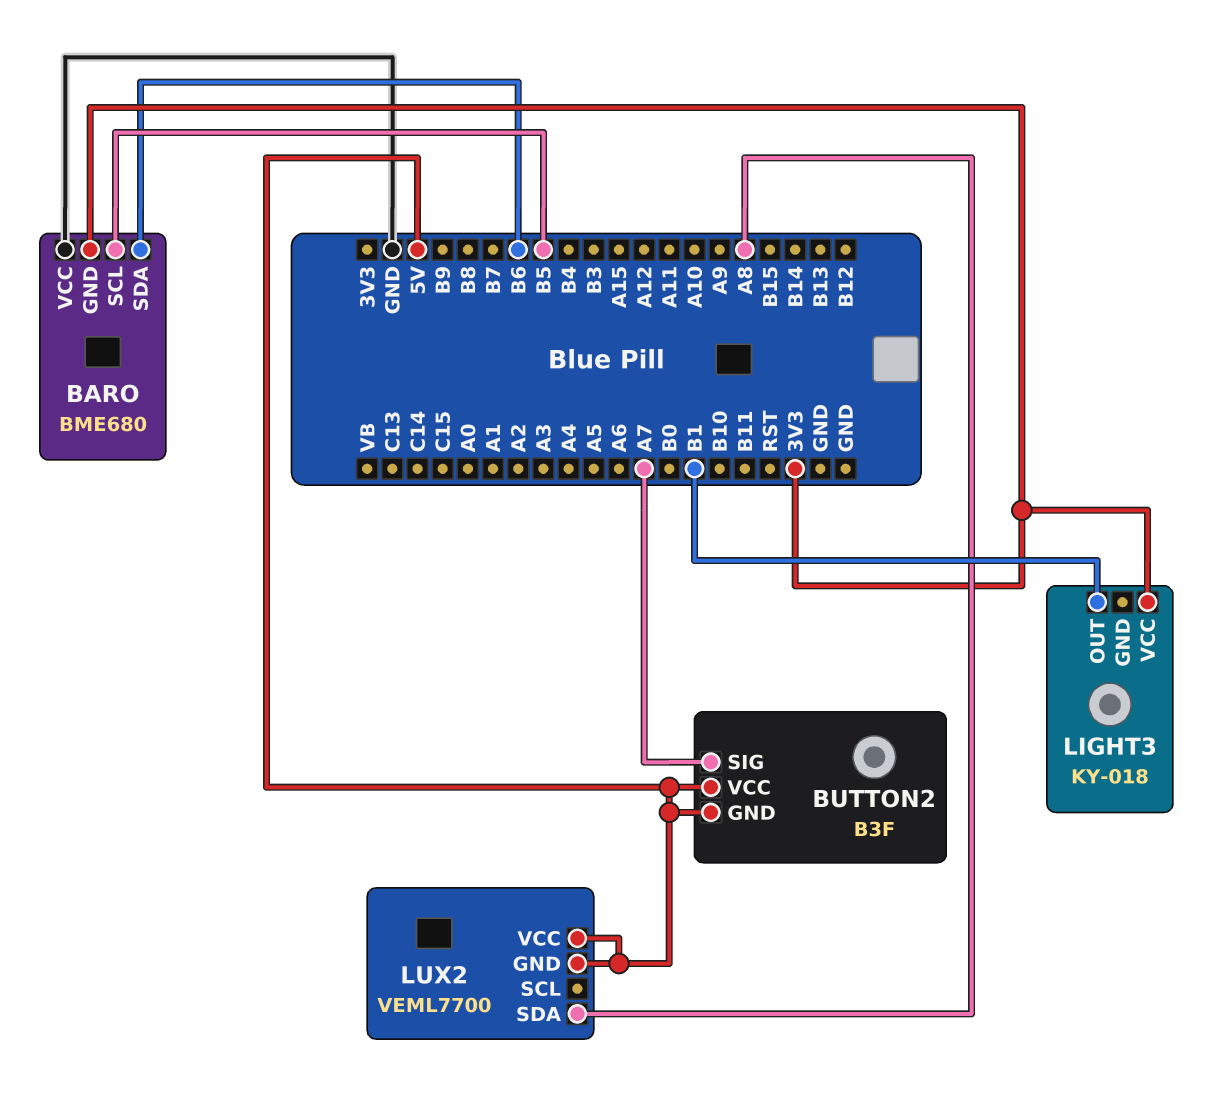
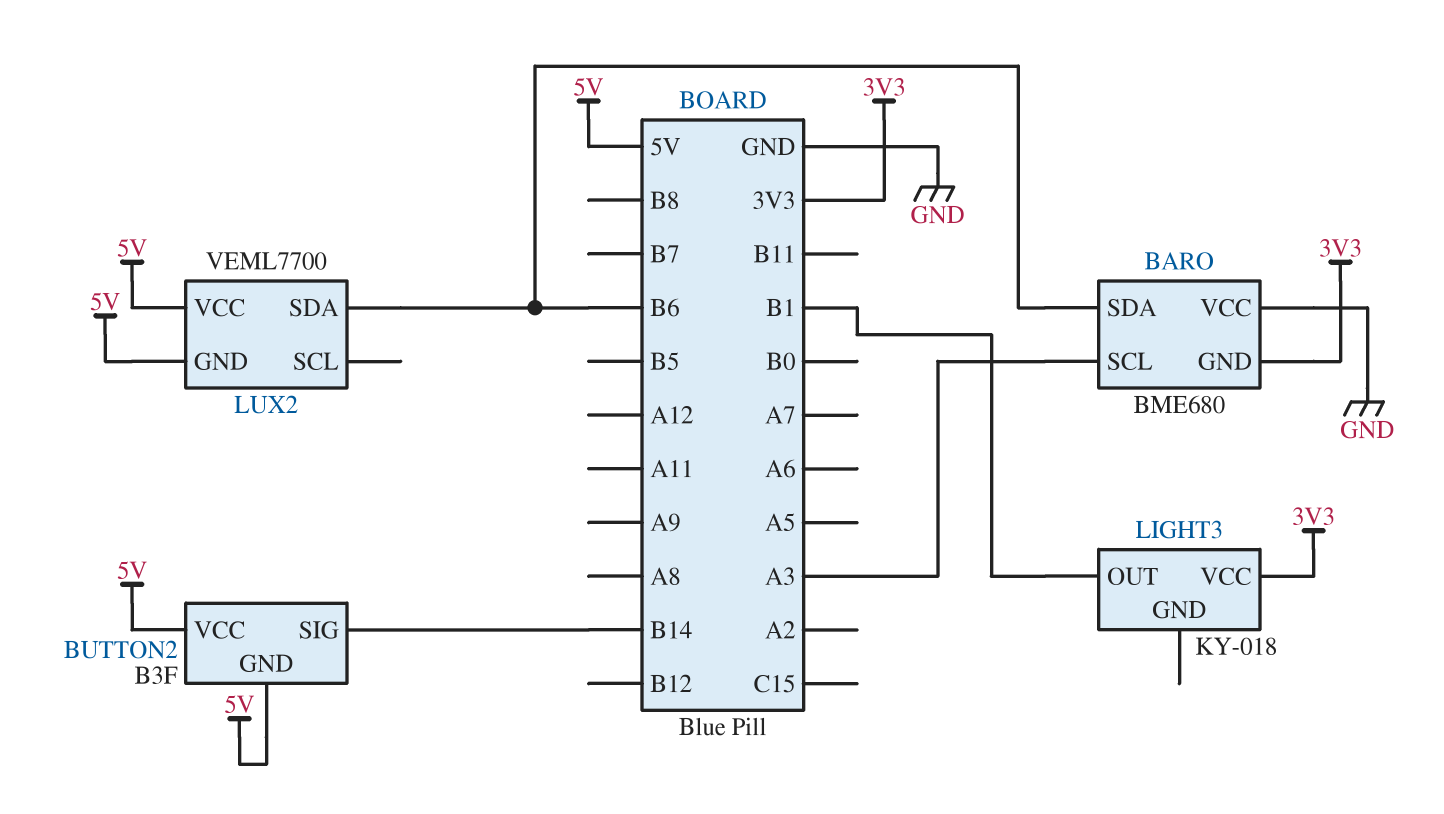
BARO pin SCL: B5 -> A3
BUTTON2 pin SIG: A7 -> B14
LUX2 pin SDA: A8 -> B6

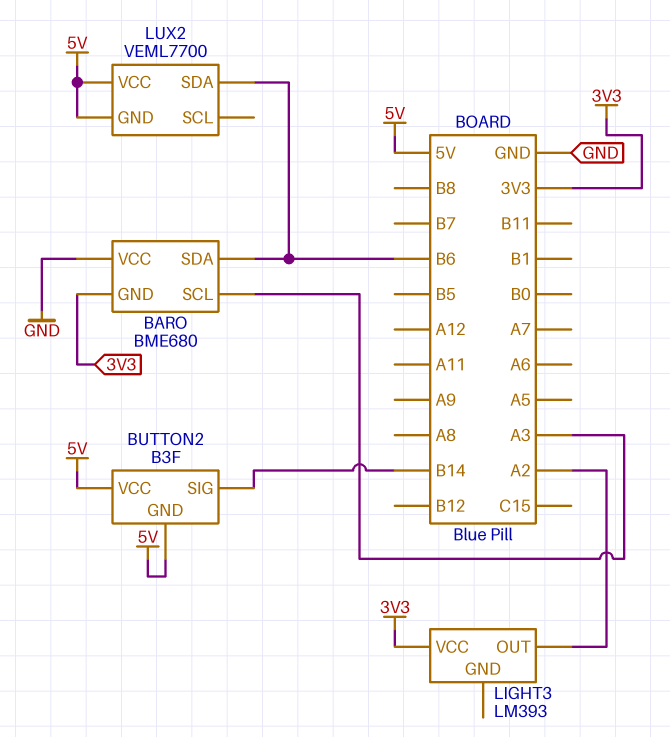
LIGHT3: KY-018 -> LM393
LIGHT3 pin OUT: B1 -> A2

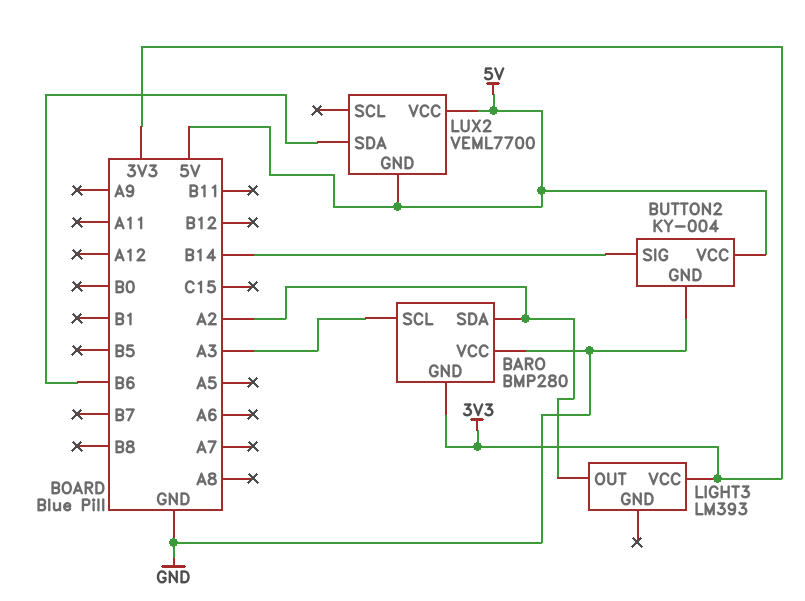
BARO: BME680 -> BMP280
BARO pin SDA: B6 -> A2
BUTTON2: B3F -> KY-004
BUTTON2 pin GND: 5V -> GND

